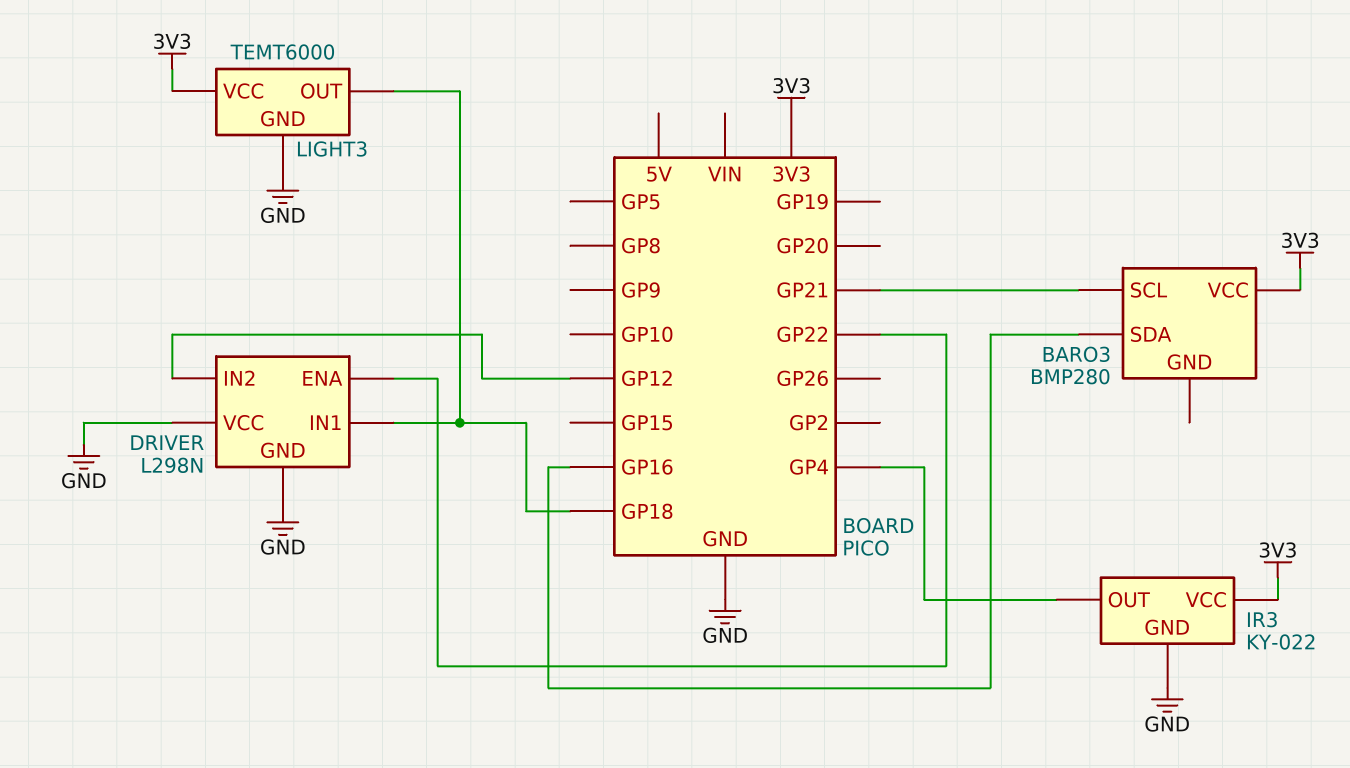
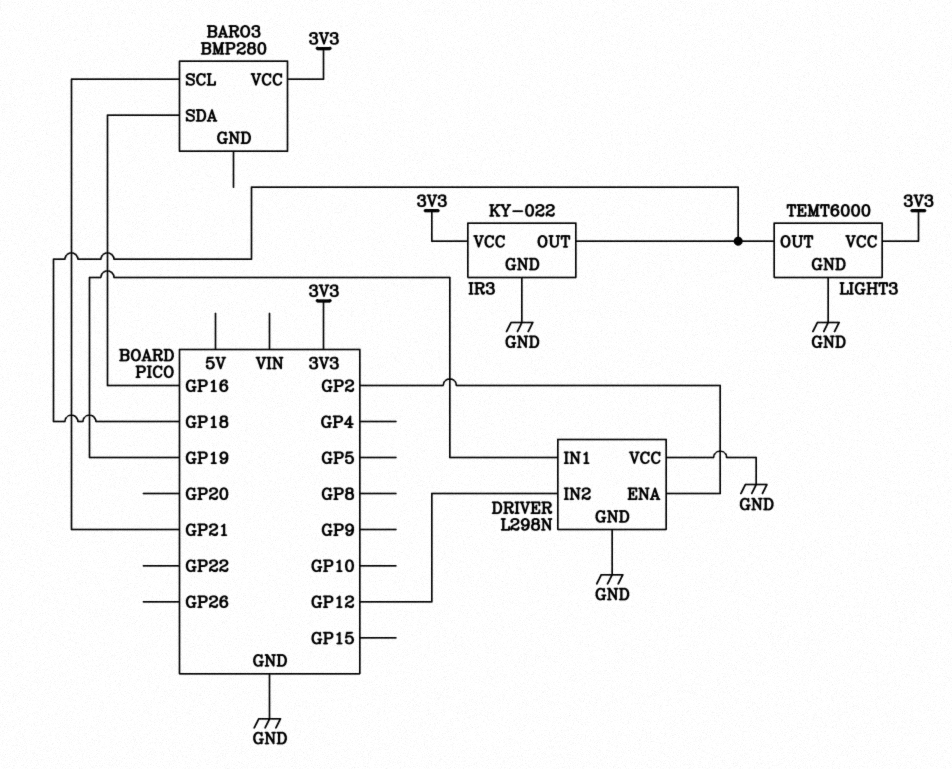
DRIVER pin ENA: GP22 -> GP2
DRIVER pin IN1: GP18 -> GP19
IR3 pin OUT: GP4 -> GP18

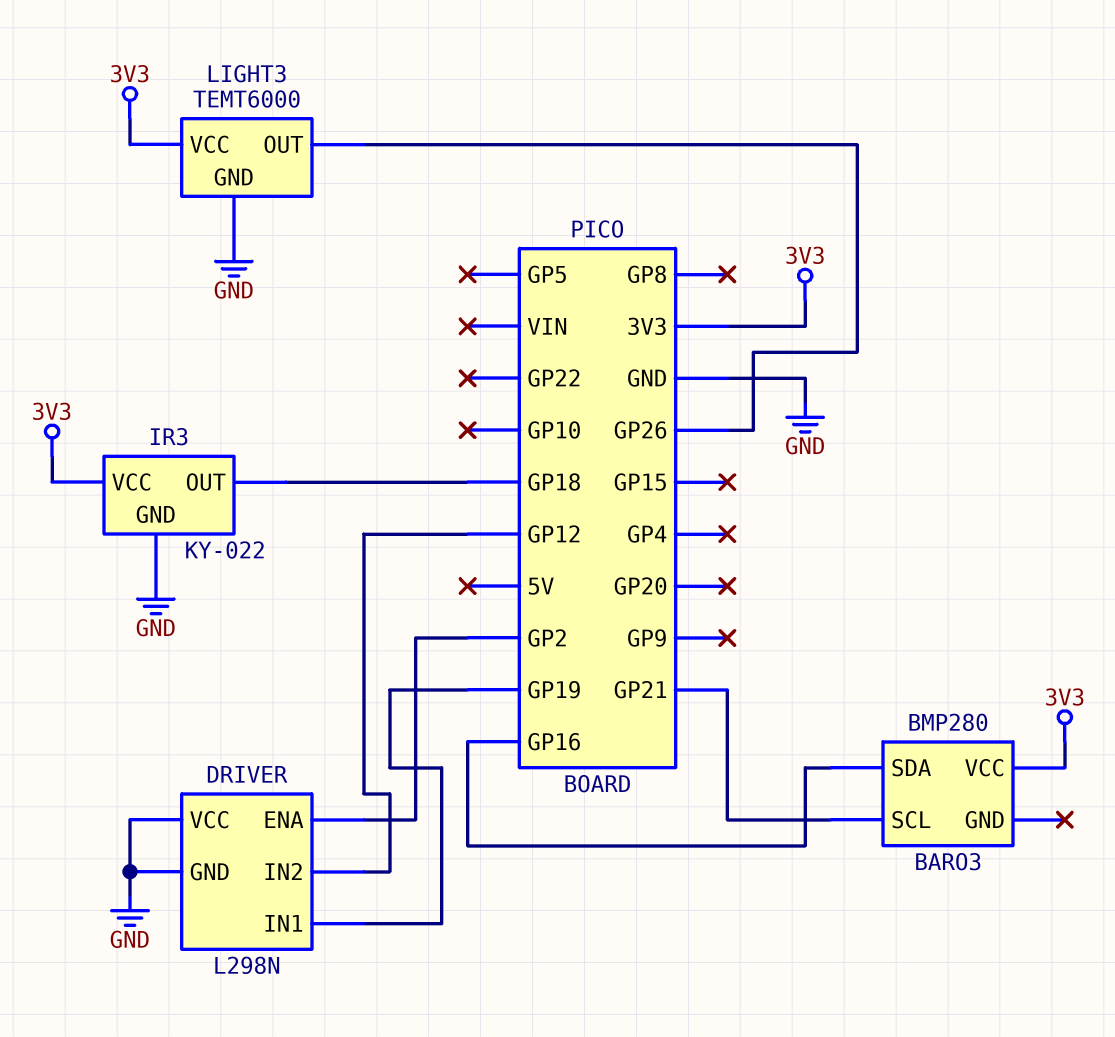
LIGHT3 pin OUT: GP18 -> GP26

